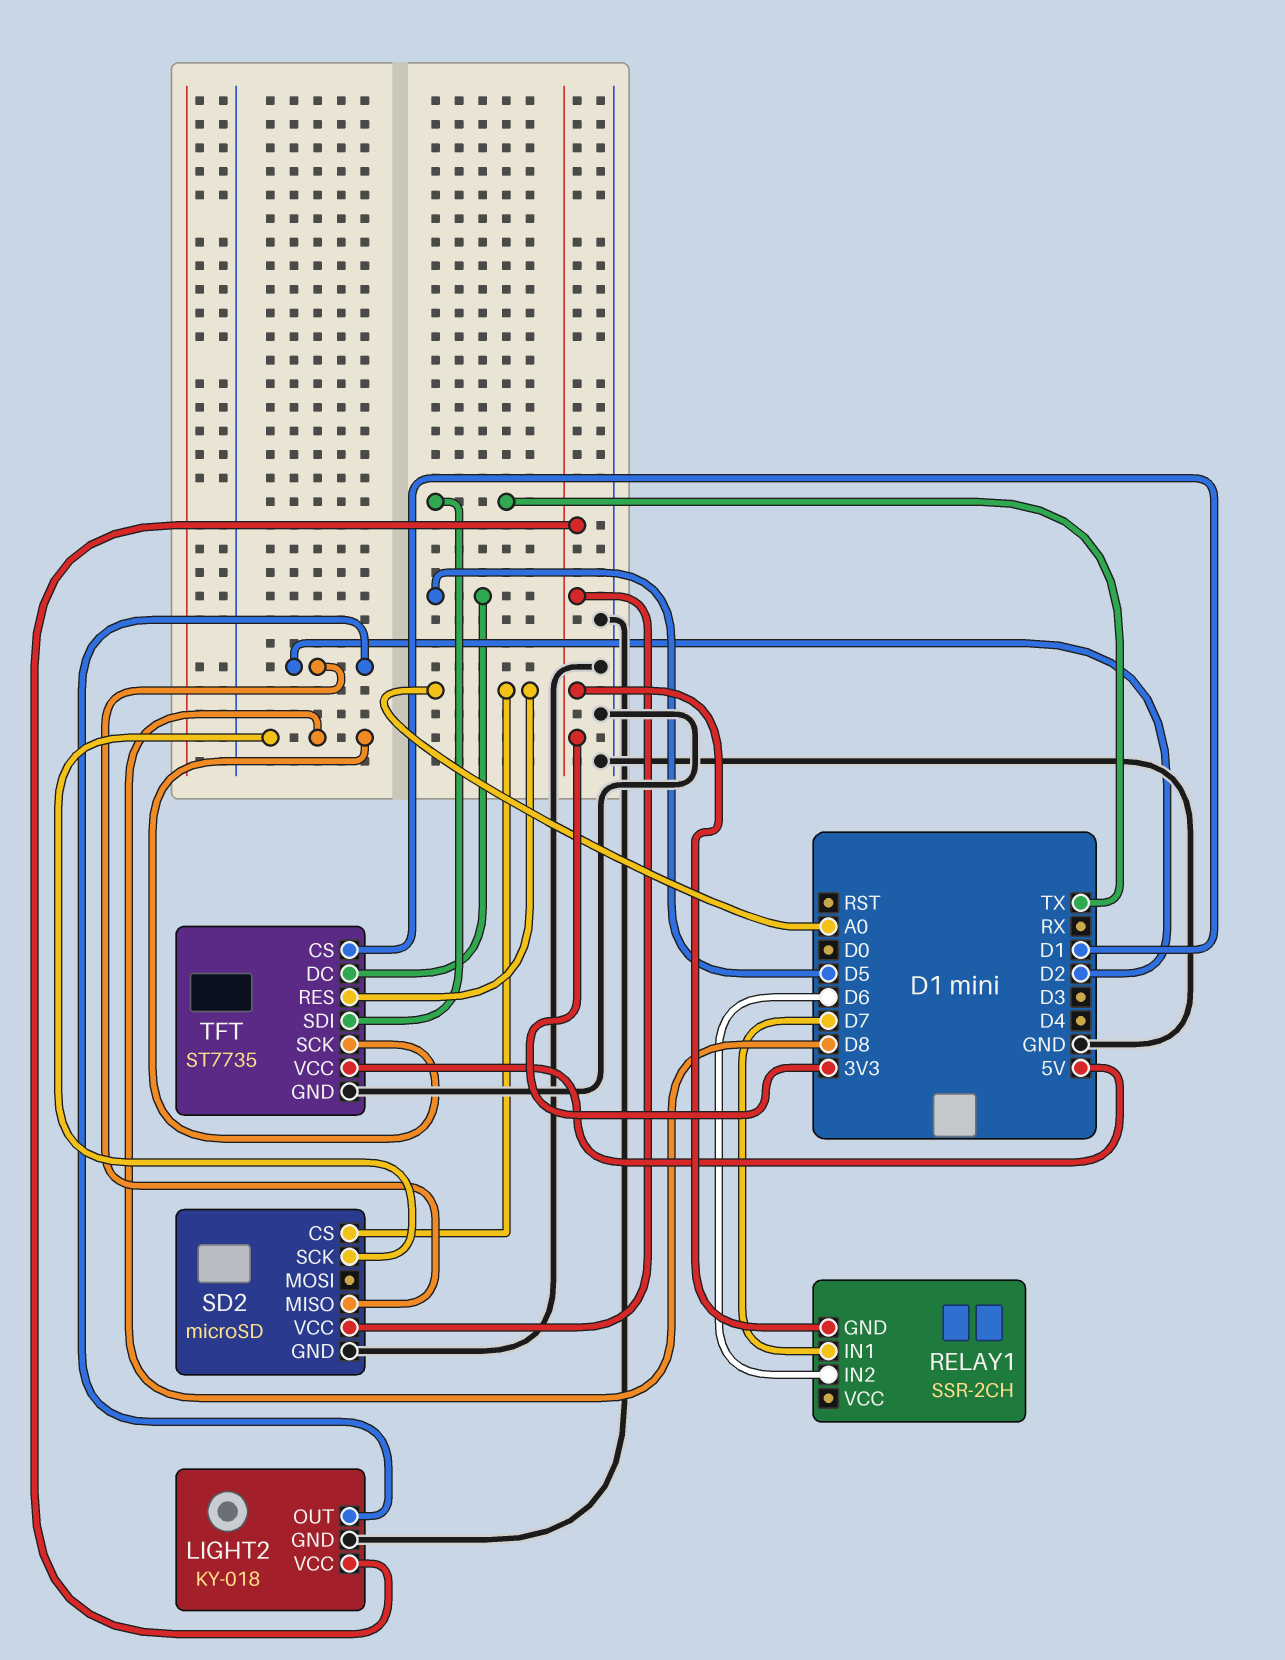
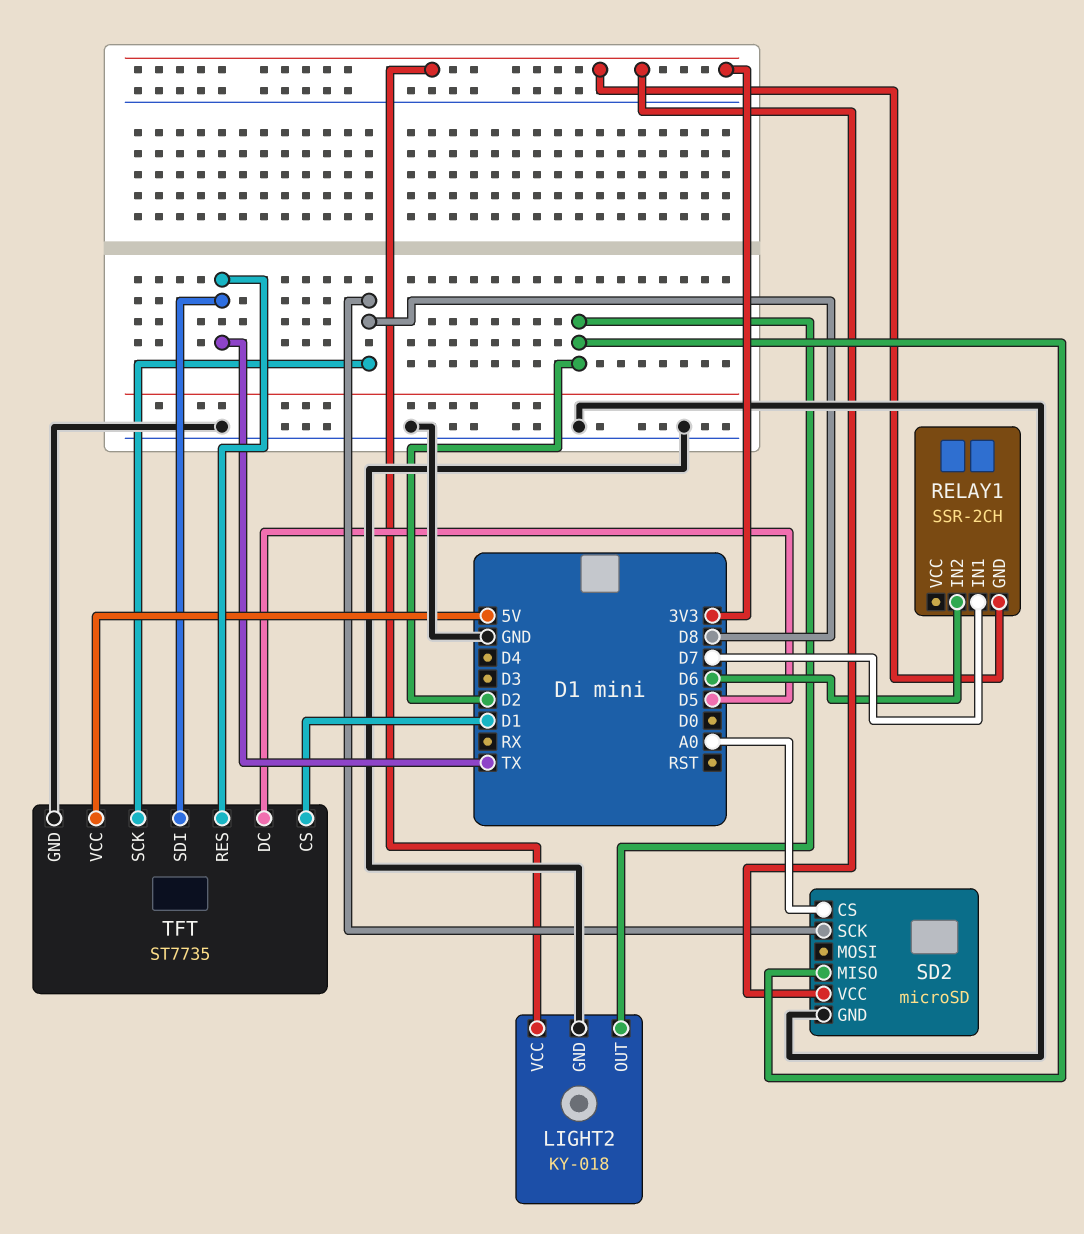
TFT pin RES: A0 -> TX

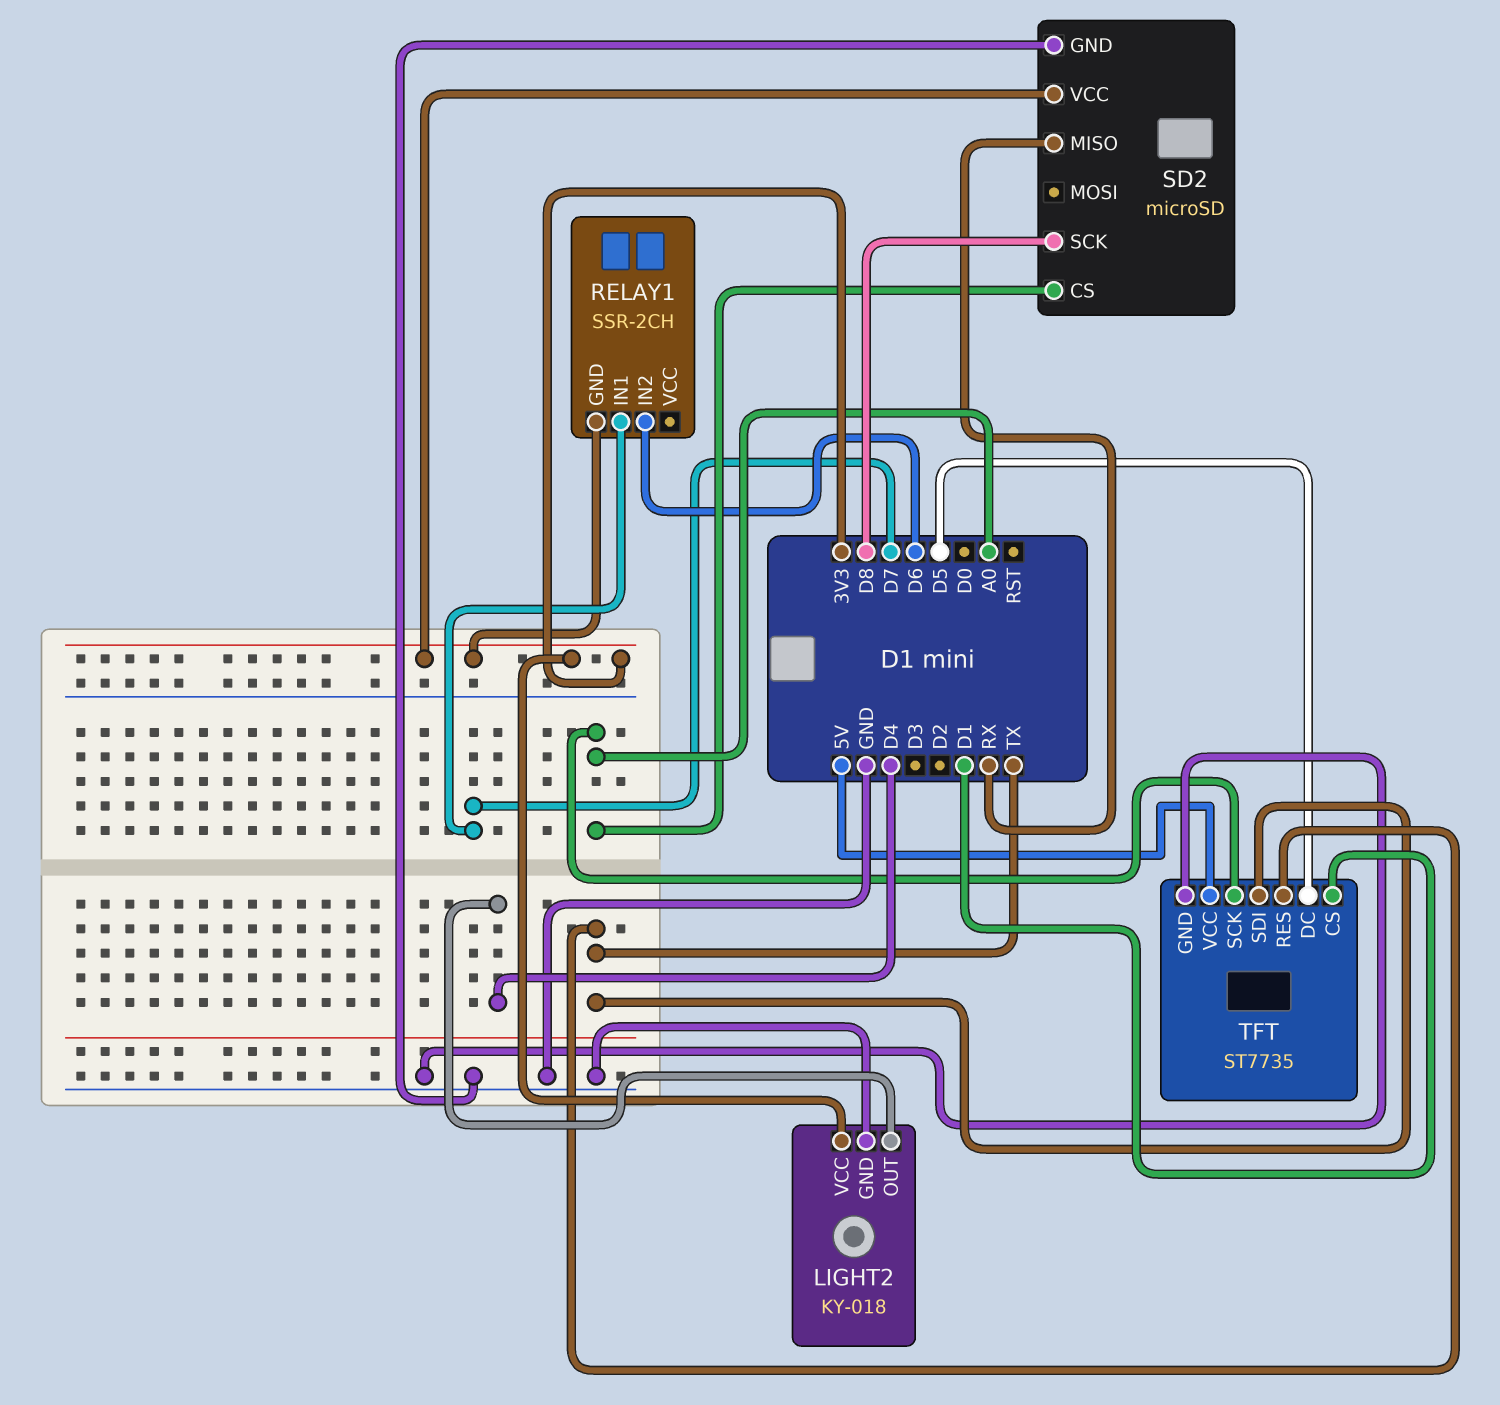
LIGHT2 pin OUT: D2 -> D4
SD2 pin MISO: D2 -> RX
TFT pin SCK: D8 -> A0

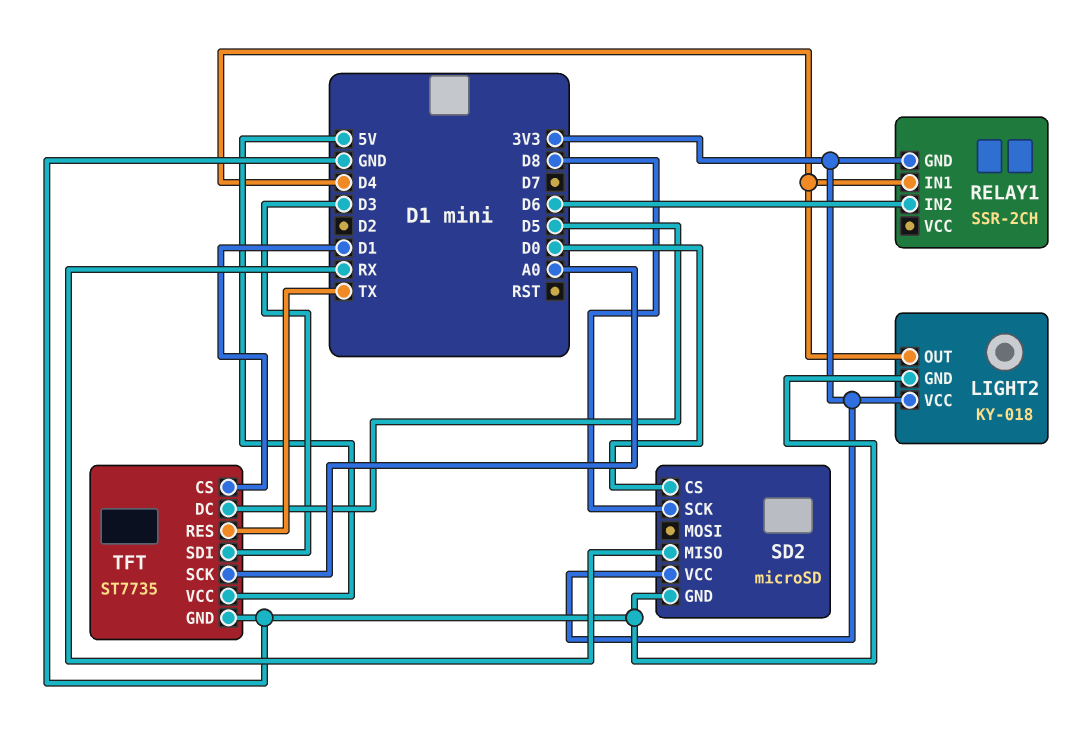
RELAY1 pin IN1: D7 -> D4
SD2 pin CS: A0 -> D0
TFT pin SDI: TX -> D3

